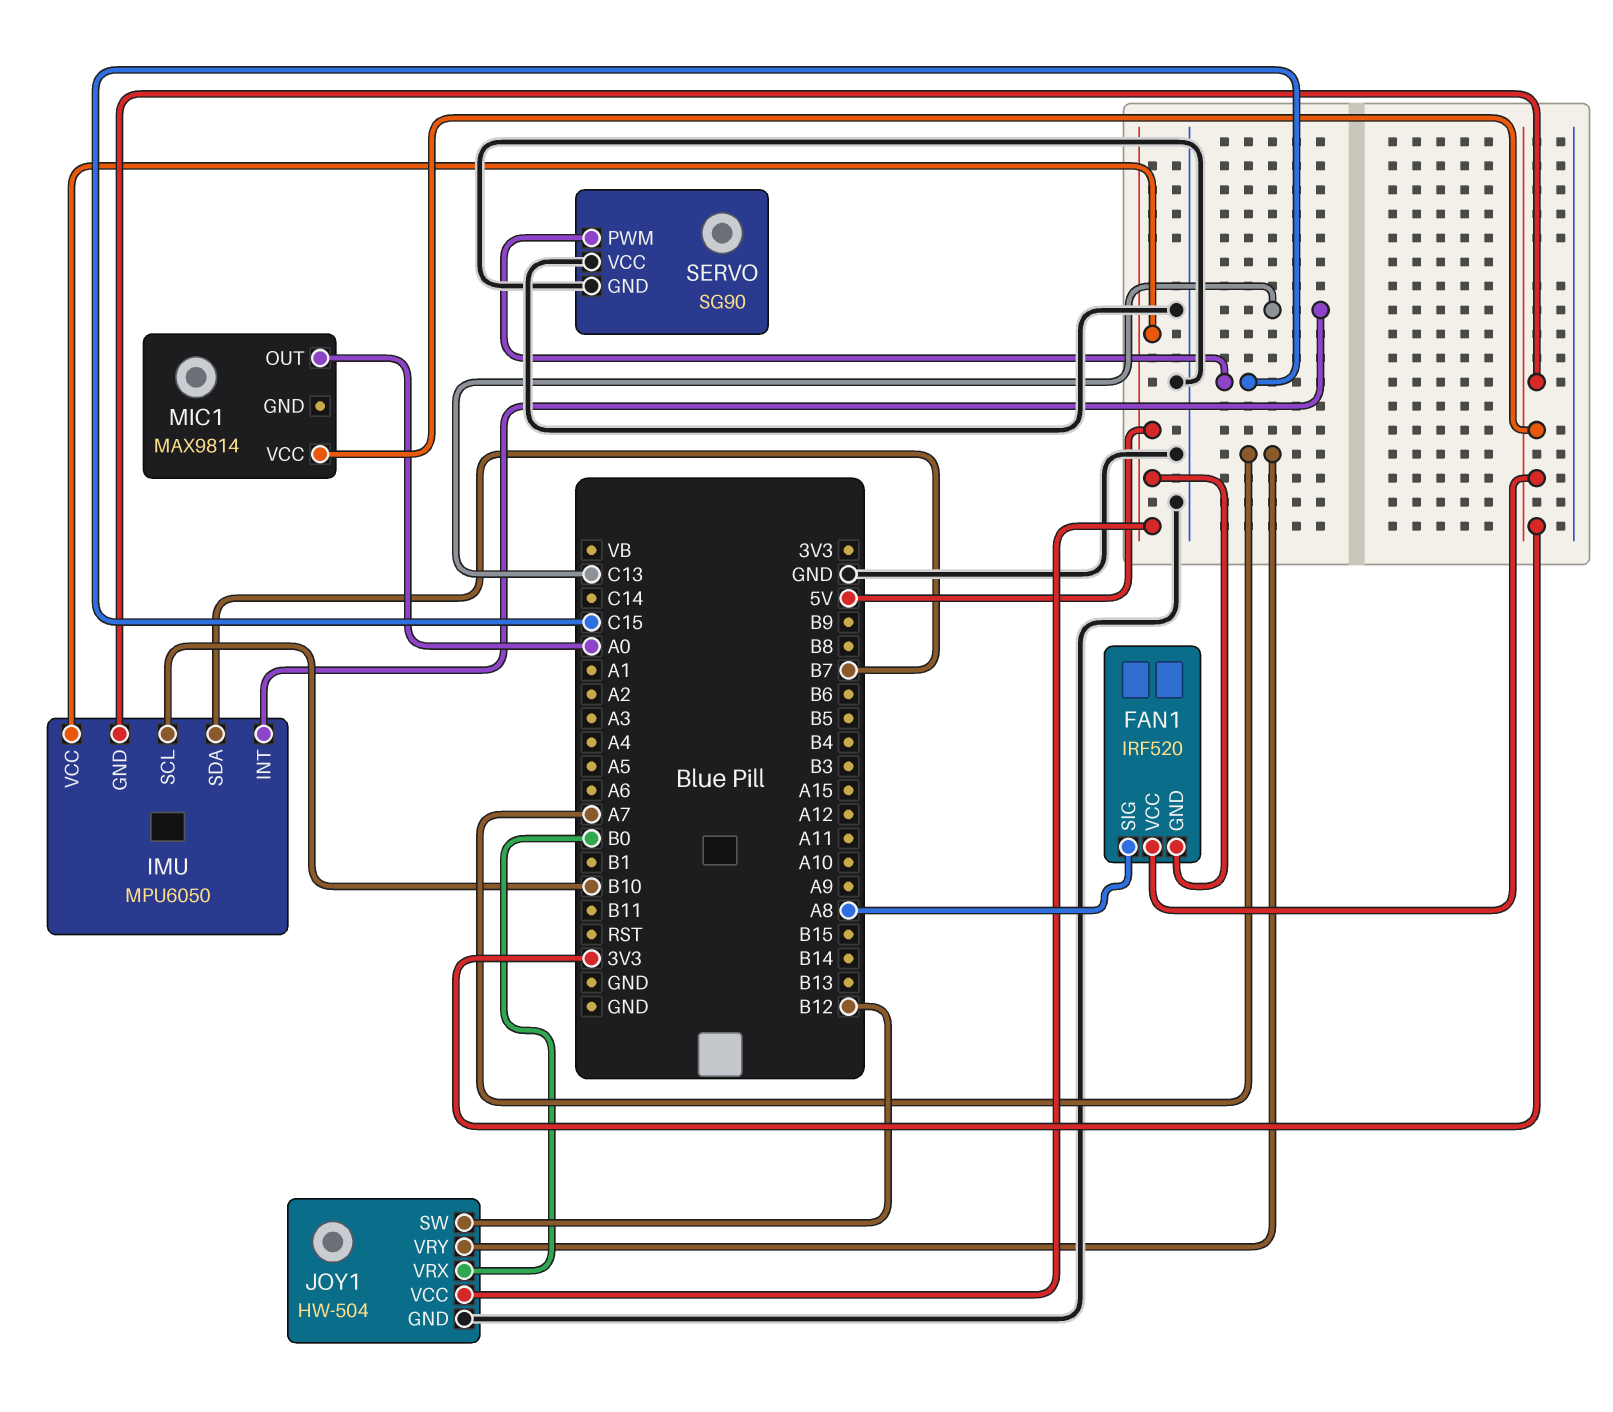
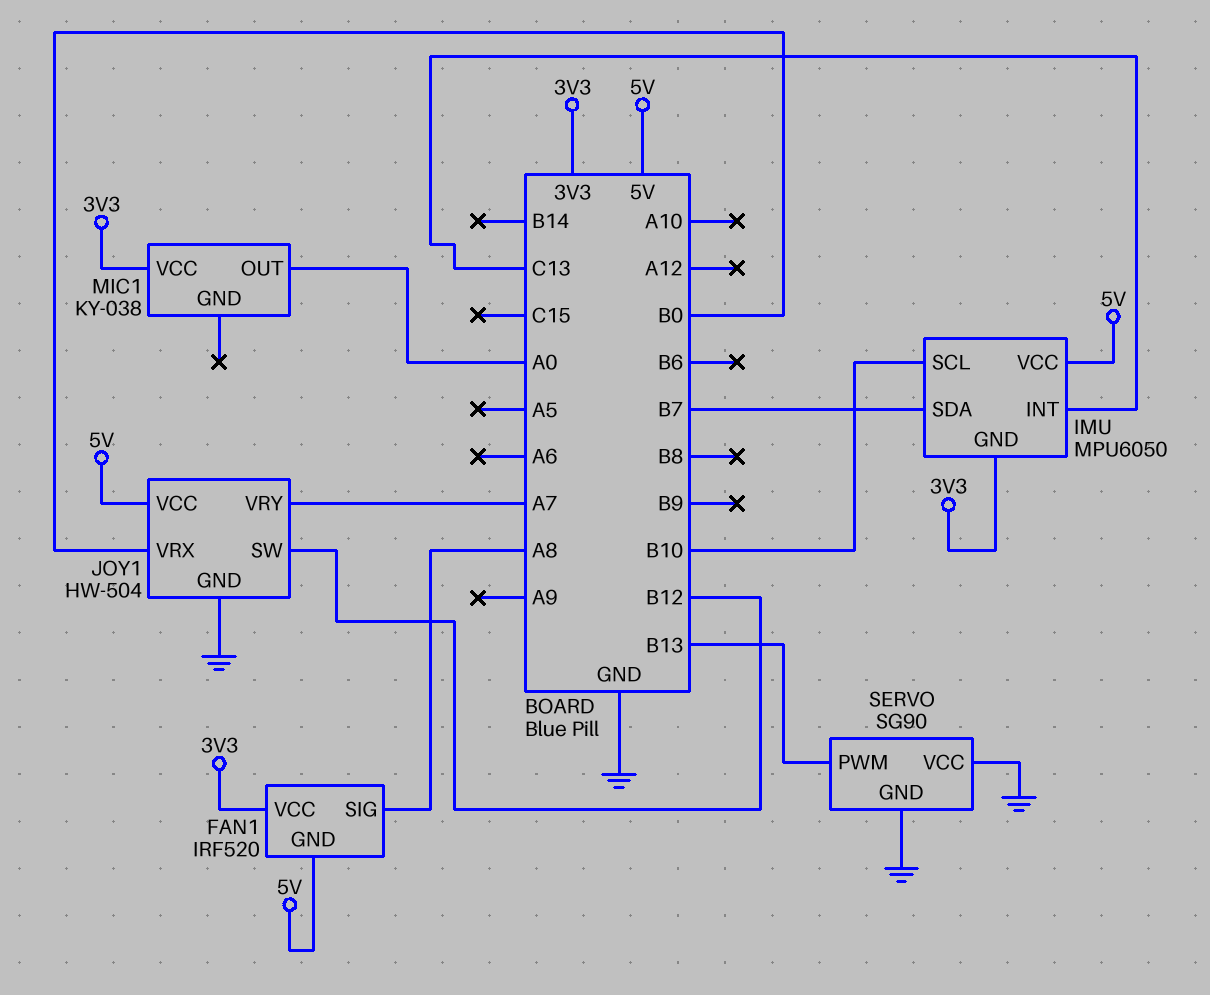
MIC1: MAX9814 -> KY-038
SERVO pin PWM: C15 -> B13

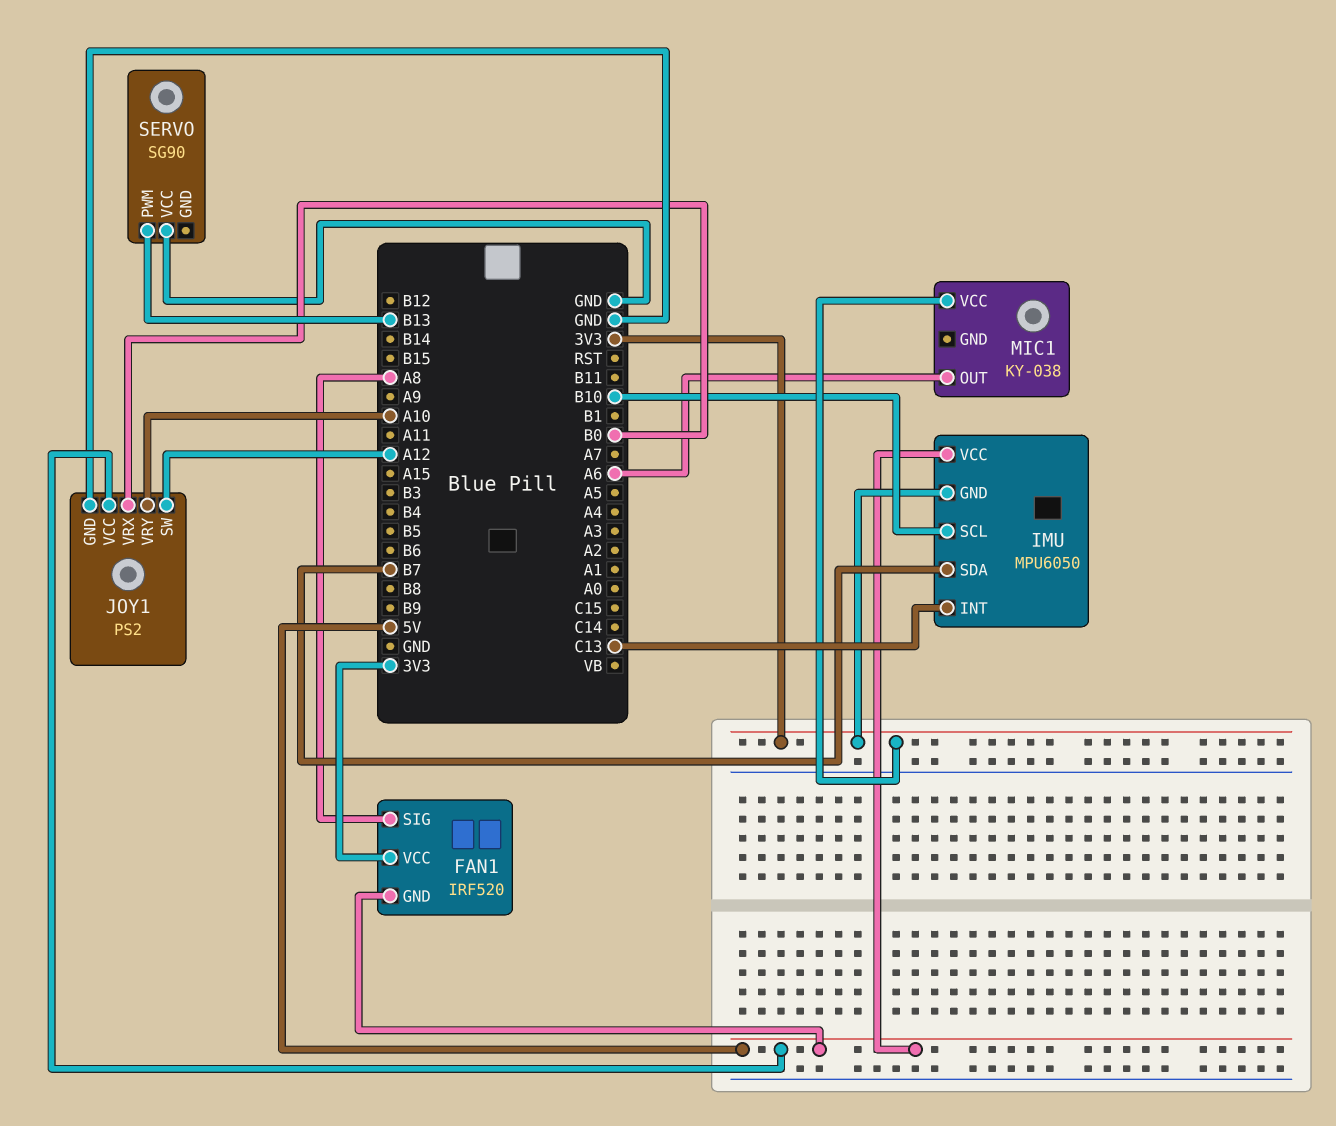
JOY1: HW-504 -> PS2
JOY1 pin SW: B12 -> A12
JOY1 pin VRY: A7 -> A10
MIC1 pin OUT: A0 -> A6
SERVO pin GND: GND -> none

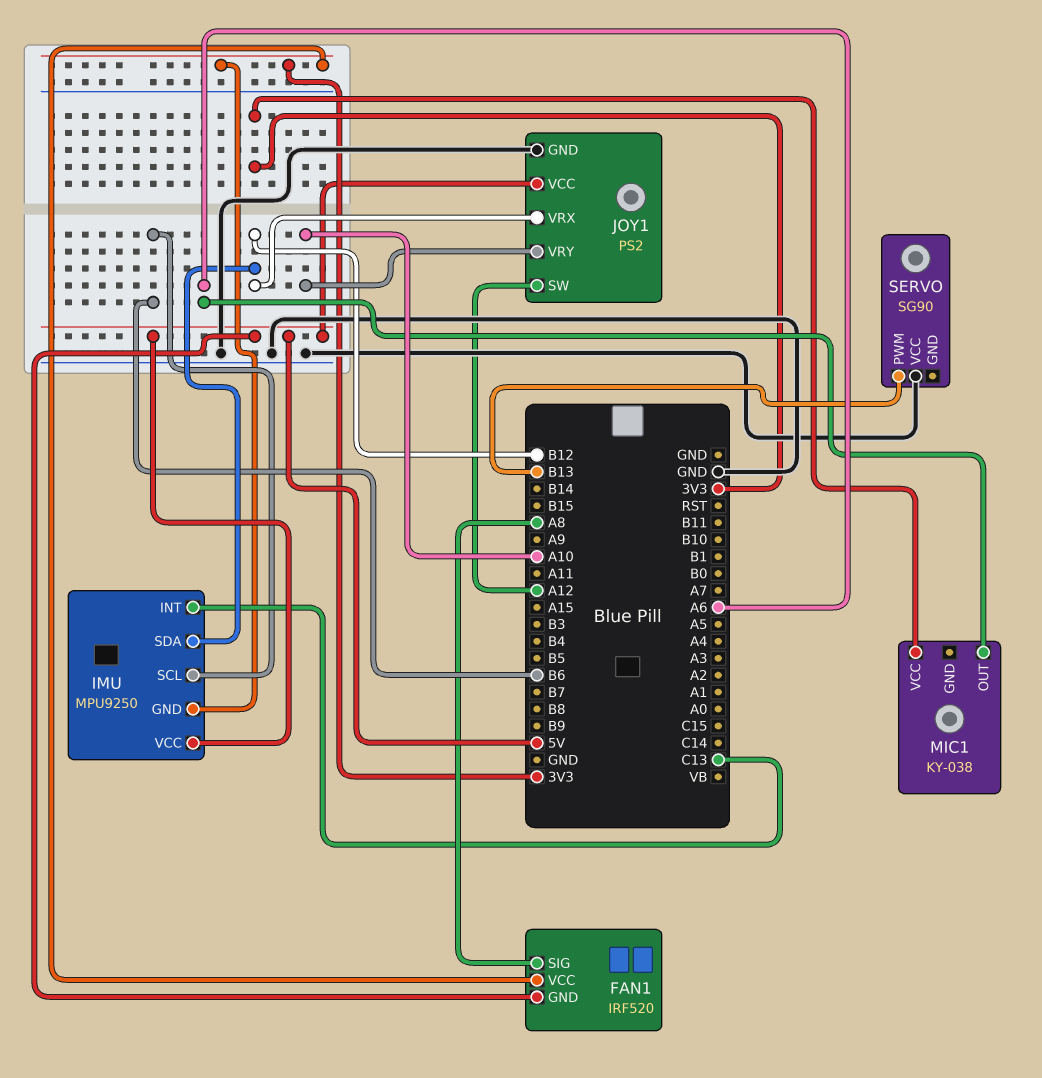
IMU: MPU6050 -> MPU9250
IMU pin SCL: B10 -> B6
IMU pin SDA: B7 -> B12
JOY1 pin VRX: B0 -> B12

